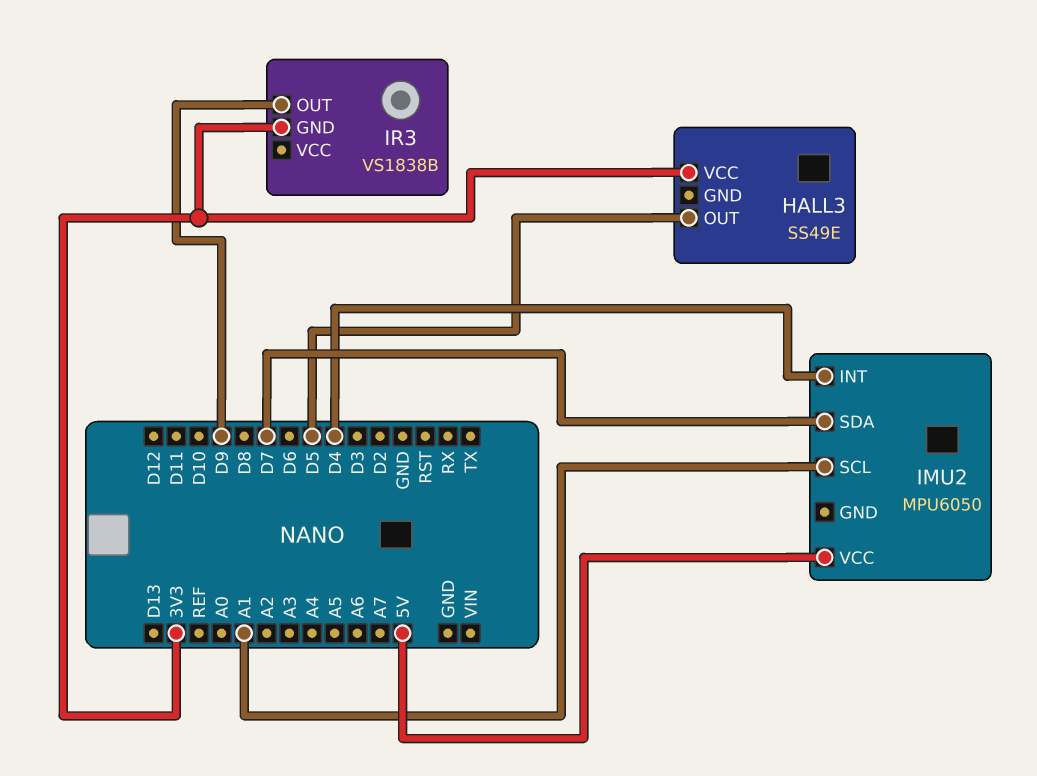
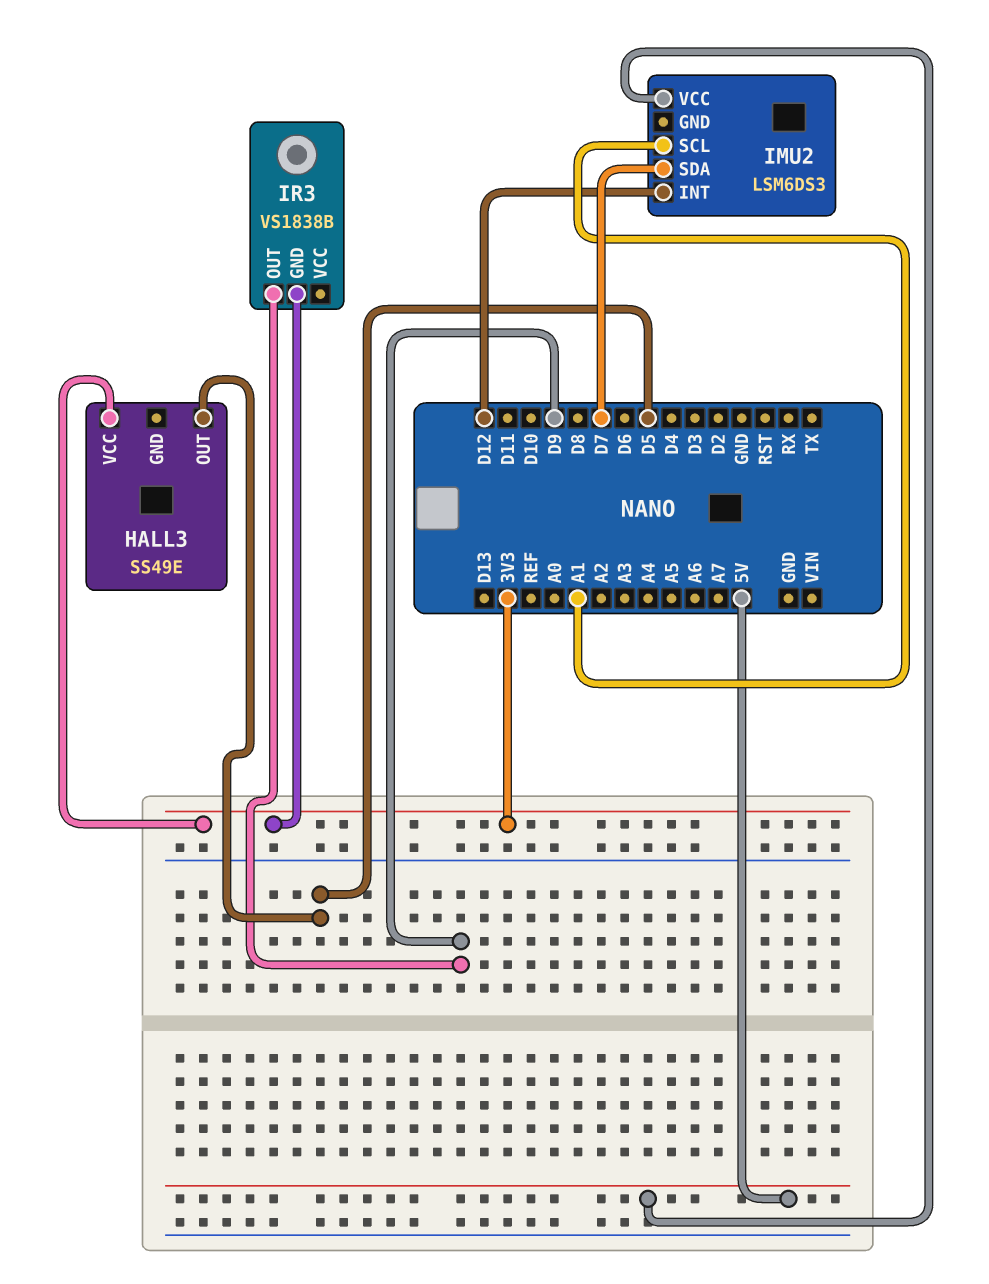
IMU2: MPU6050 -> LSM6DS3
IMU2 pin INT: D4 -> D12

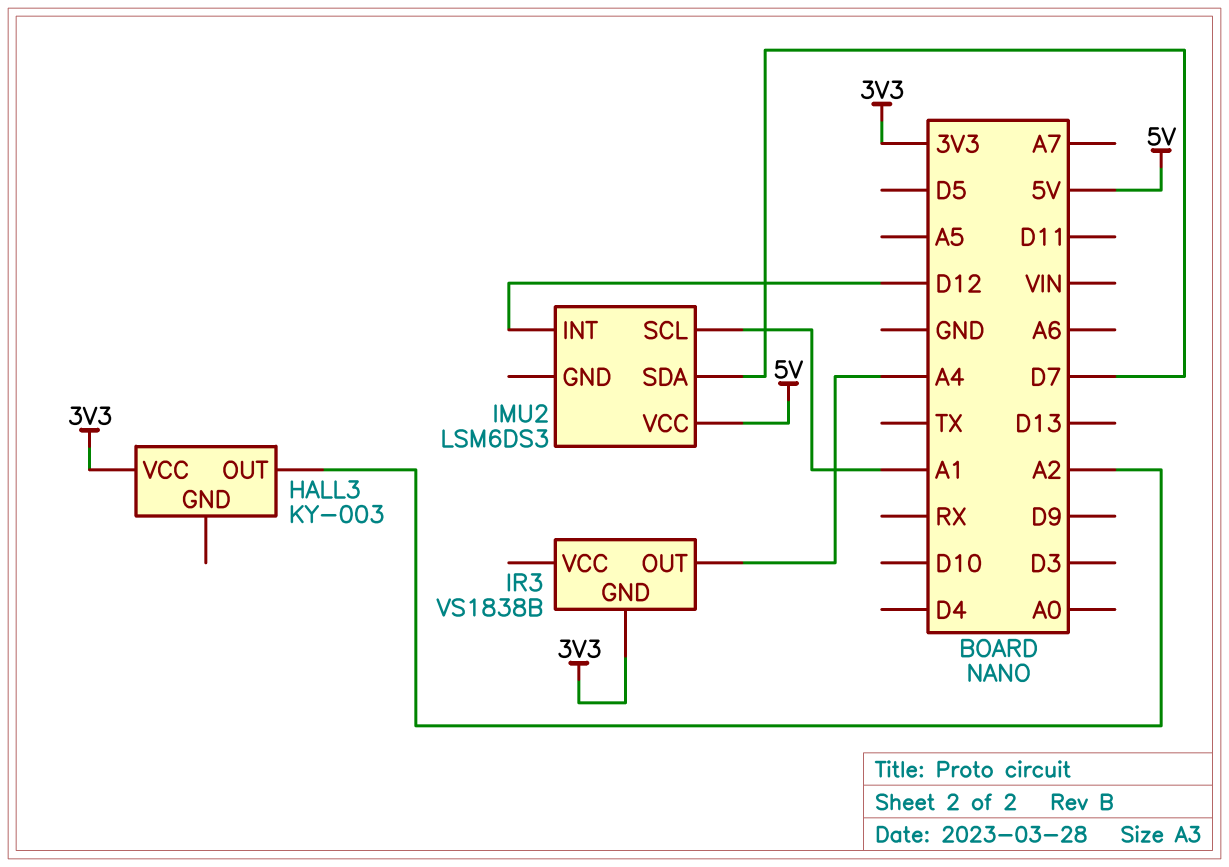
HALL3: SS49E -> KY-003
HALL3 pin OUT: D5 -> A2
IR3 pin OUT: D9 -> A4

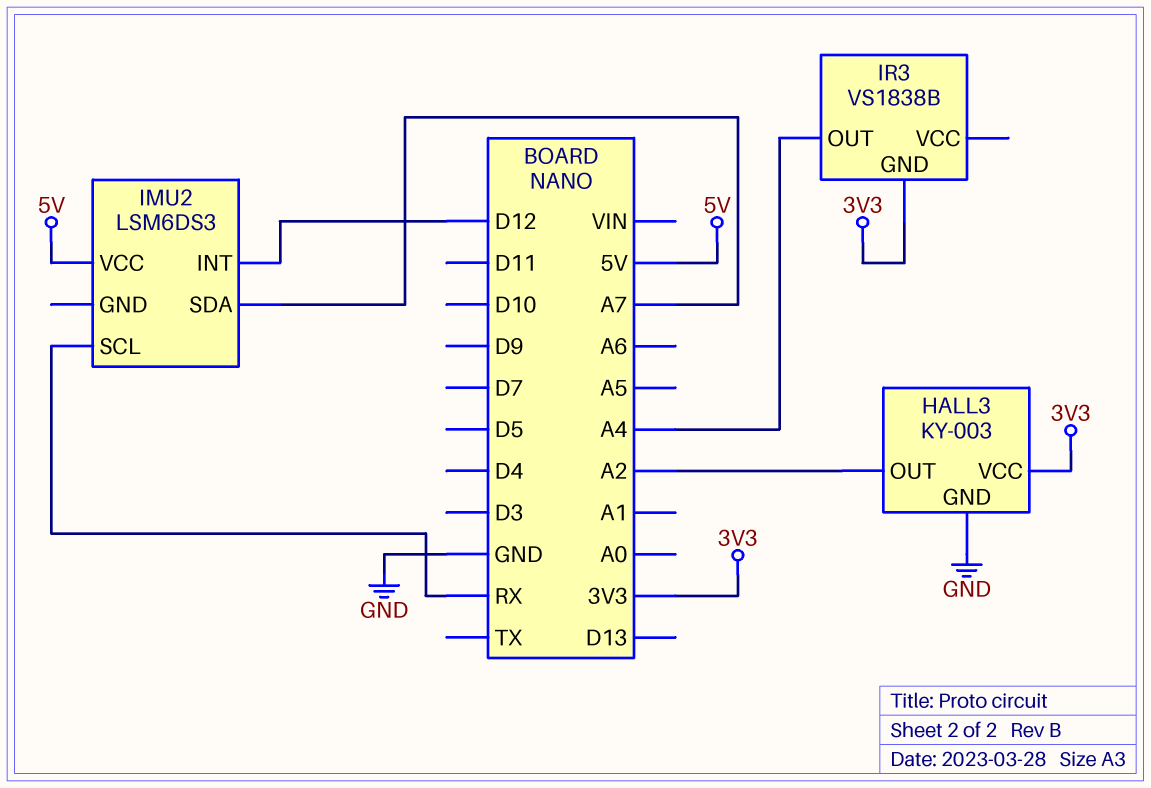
HALL3 pin GND: none -> GND
IMU2 pin SCL: A1 -> RX
IMU2 pin SDA: D7 -> A7

